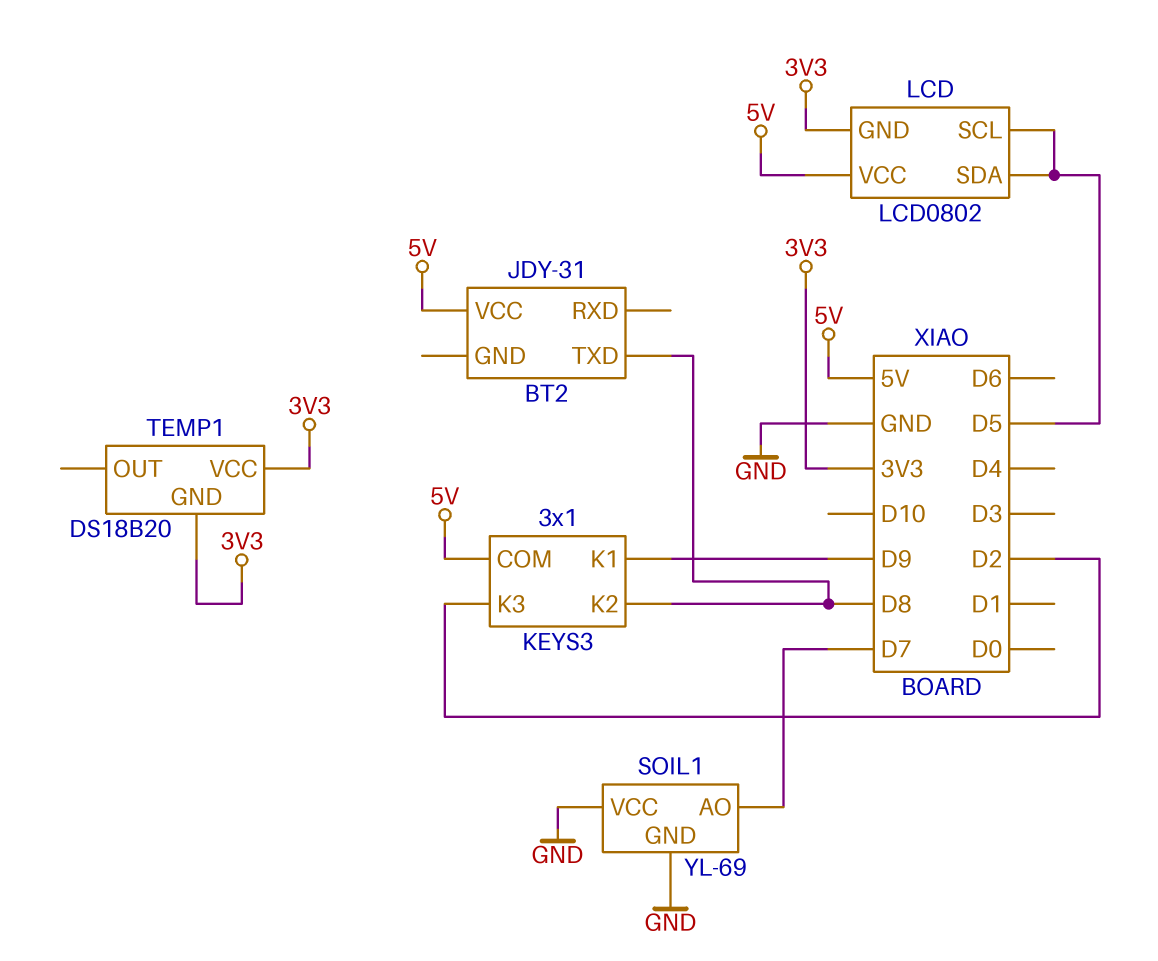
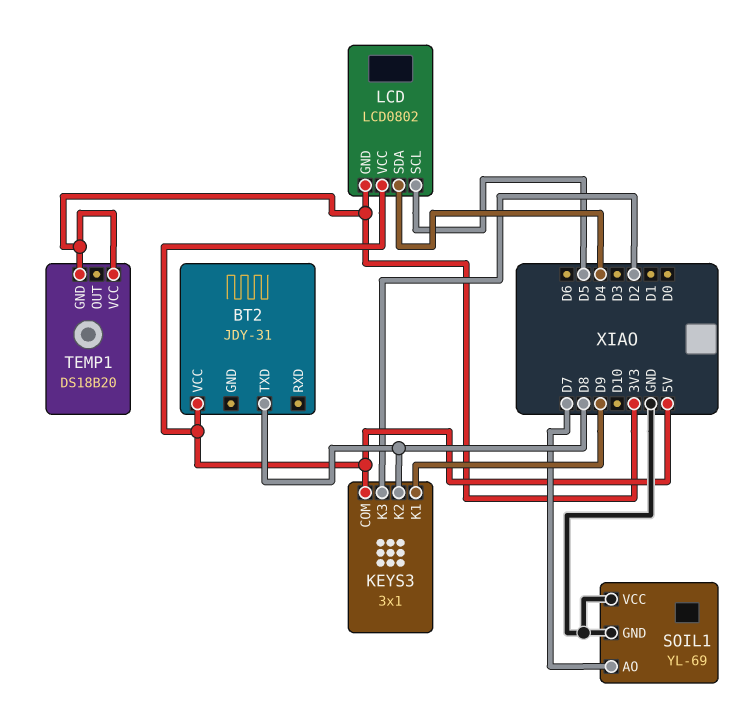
LCD pin SDA: D5 -> D4

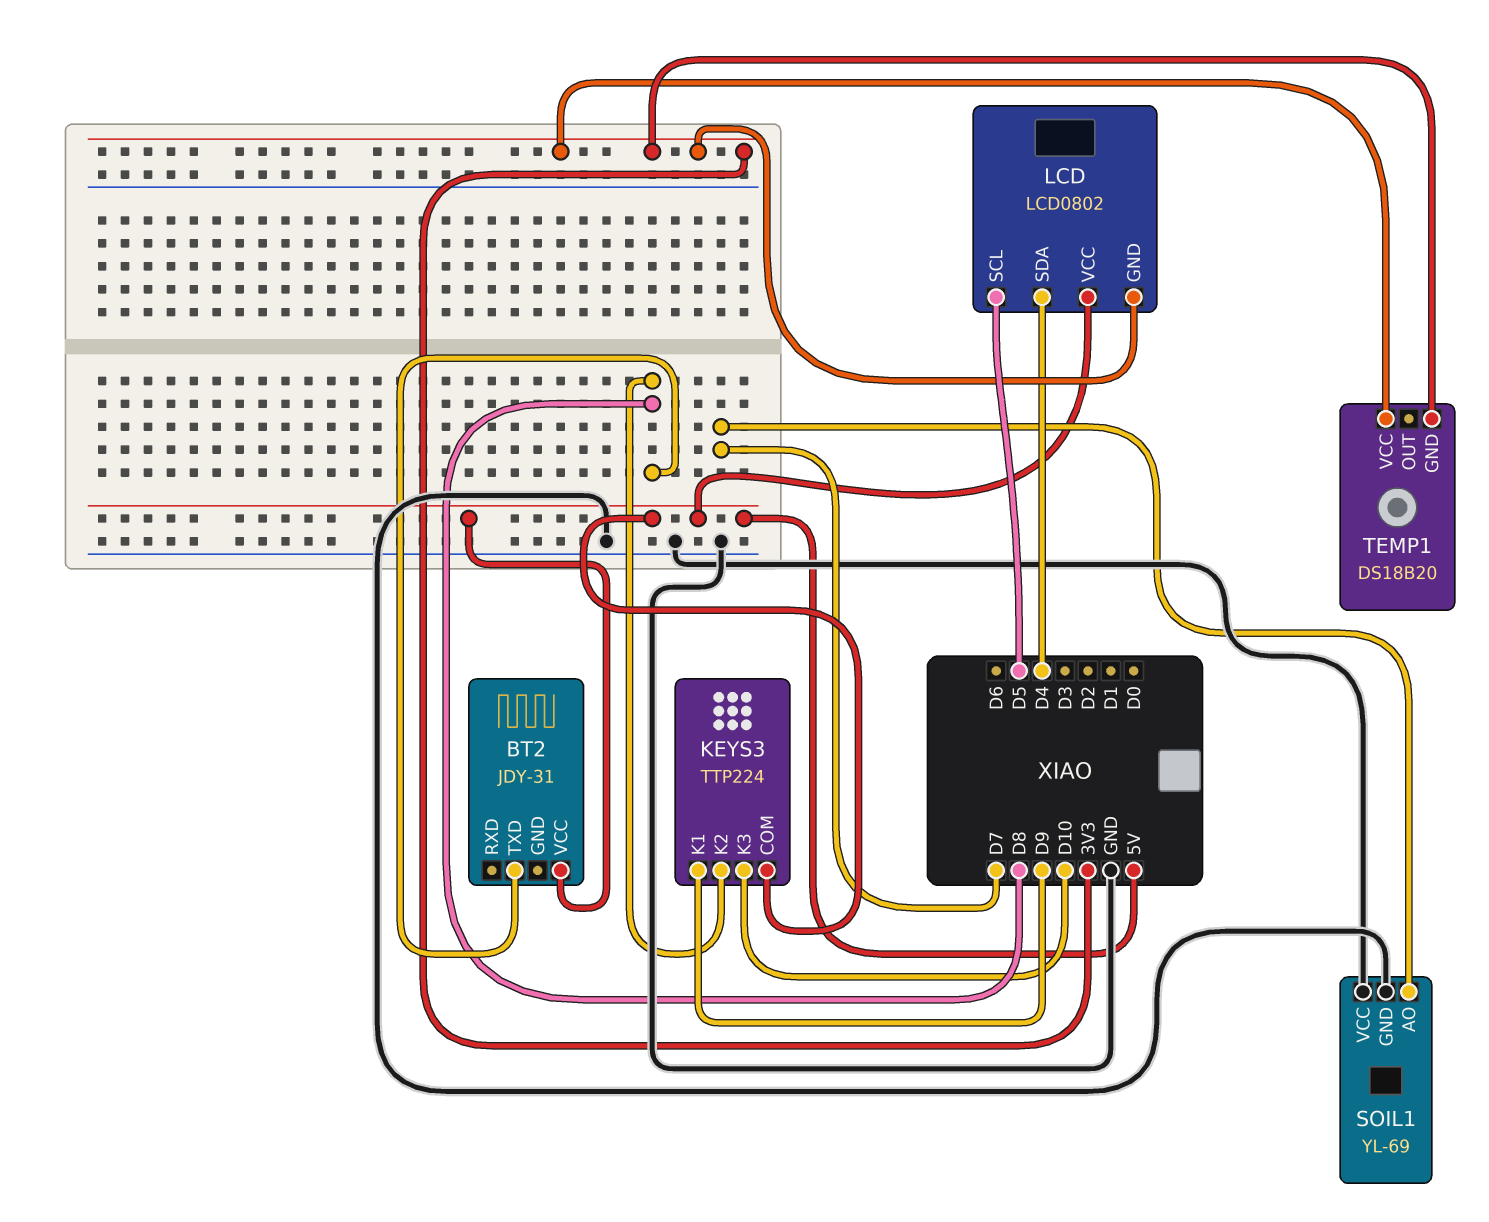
KEYS3: 3x1 -> TTP224
KEYS3 pin K3: D2 -> D10

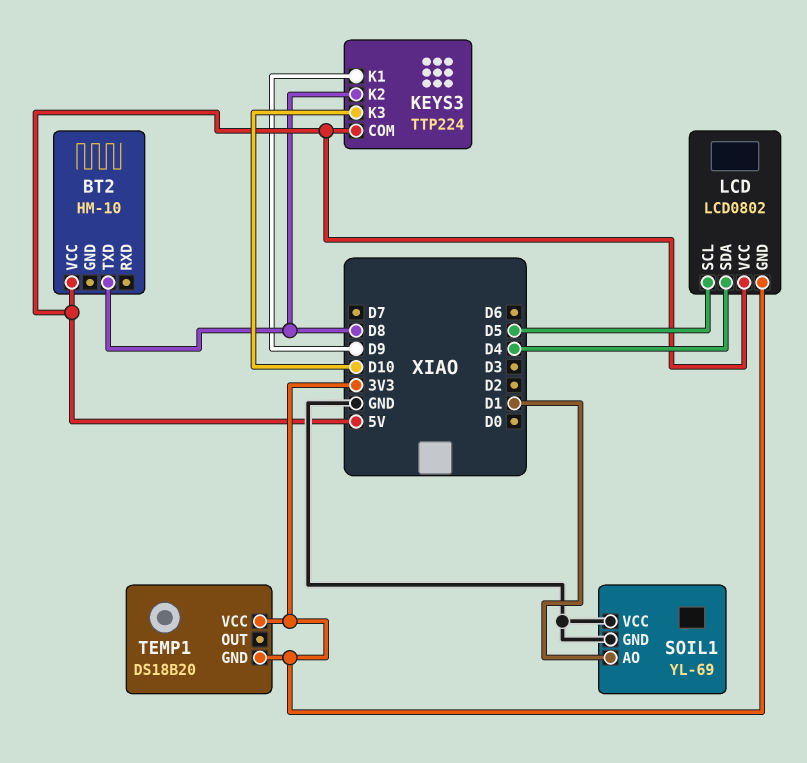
BT2: JDY-31 -> HM-10
SOIL1 pin AO: D7 -> D1

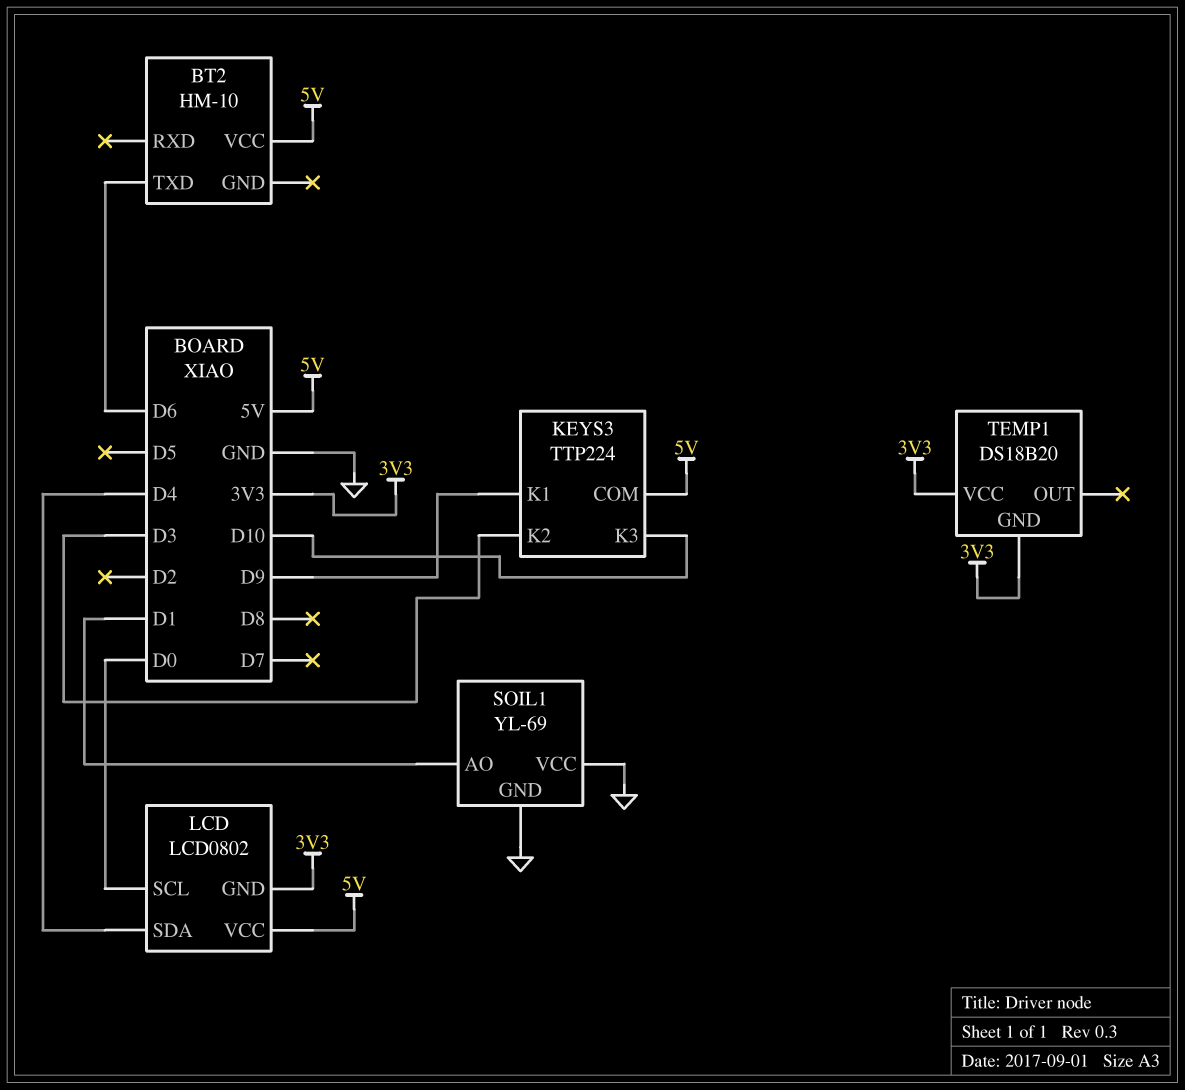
BT2 pin TXD: D8 -> D6
KEYS3 pin K2: D8 -> D3
LCD pin SCL: D5 -> D0

